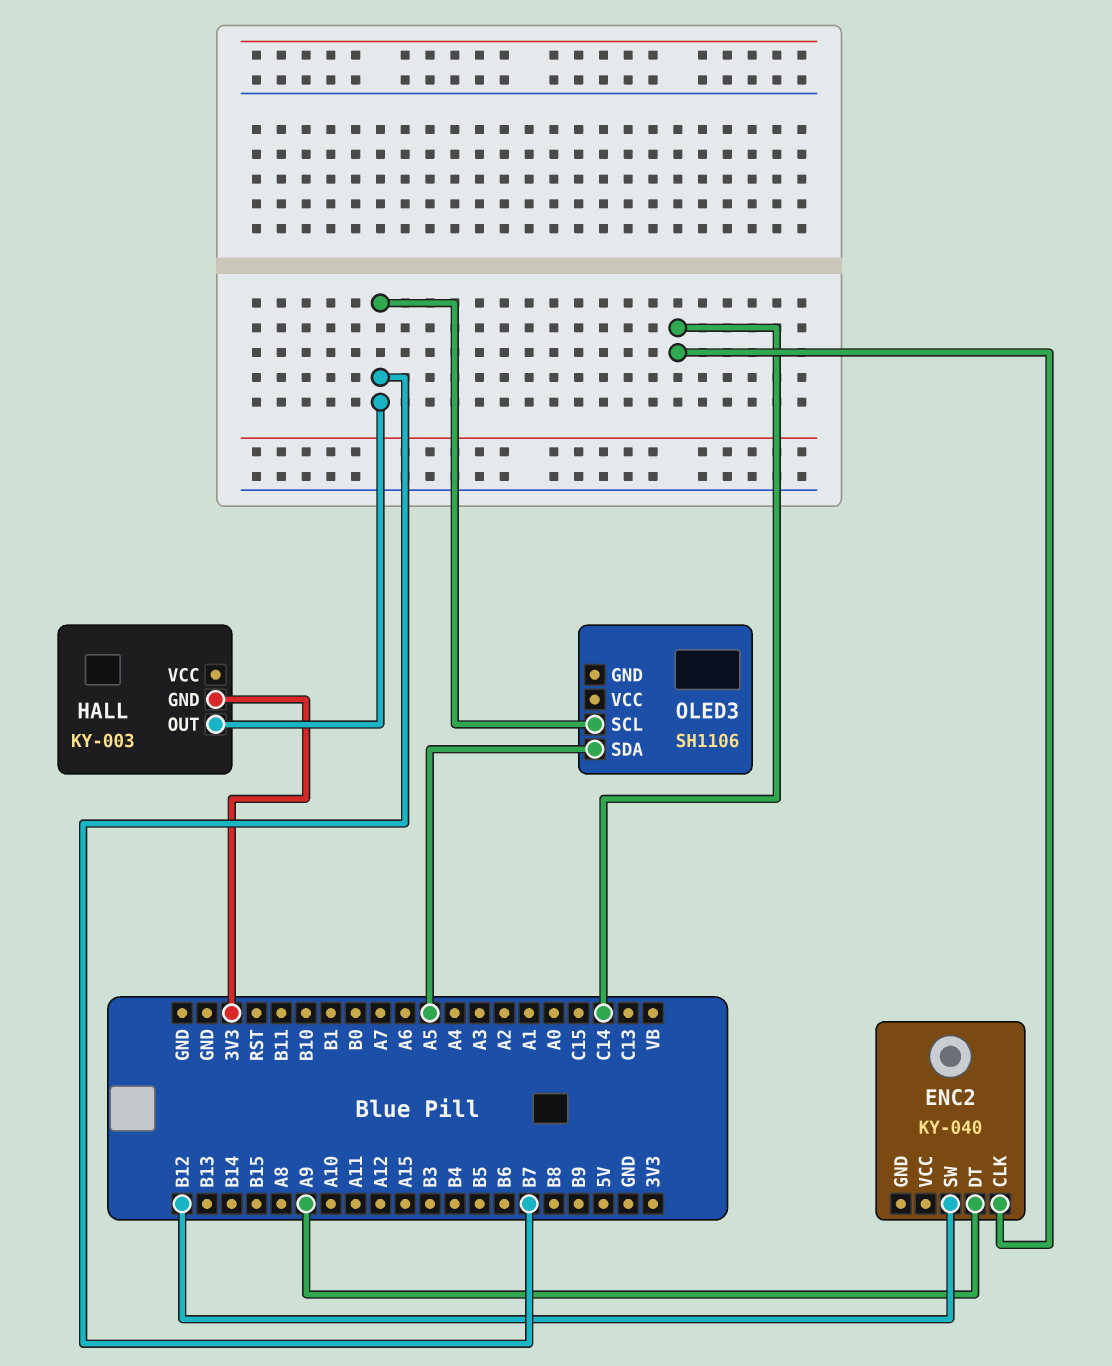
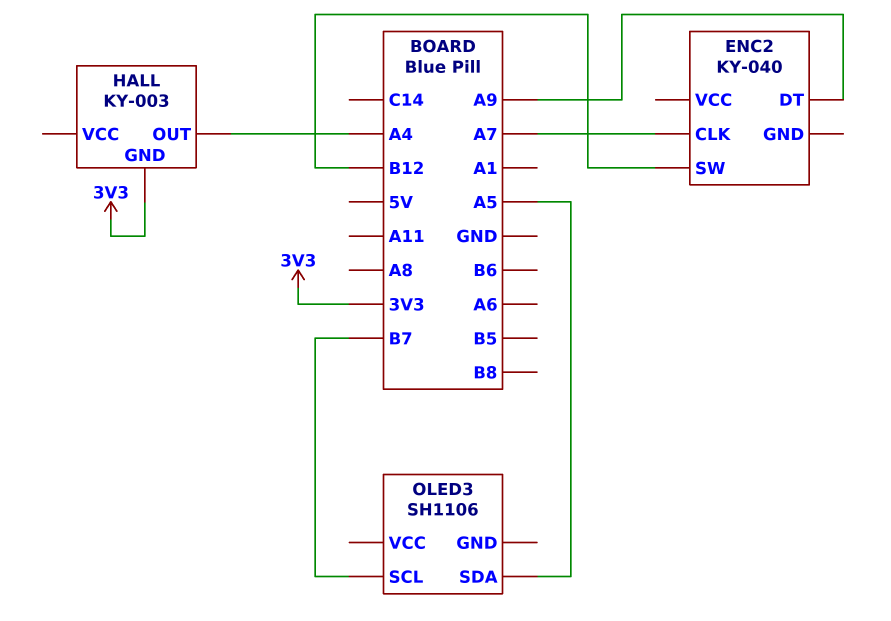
ENC2 pin CLK: C14 -> A7
HALL pin OUT: B7 -> A4

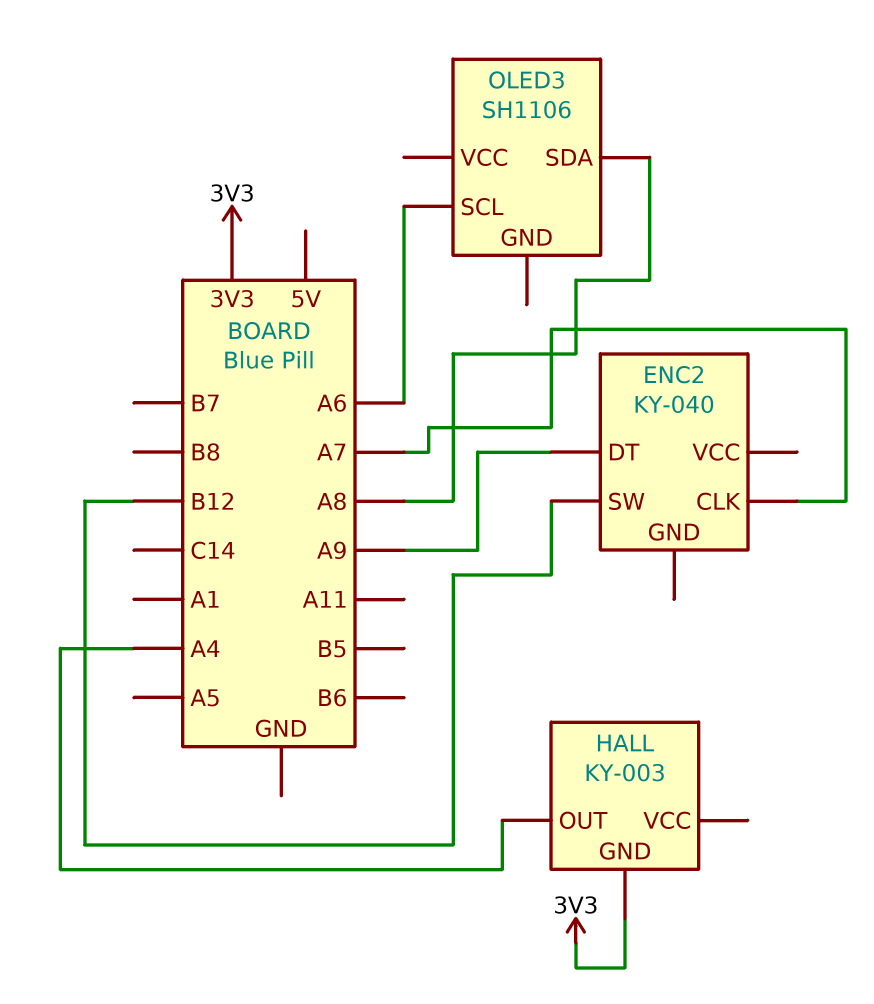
OLED3 pin SCL: B7 -> A6
OLED3 pin SDA: A5 -> A8

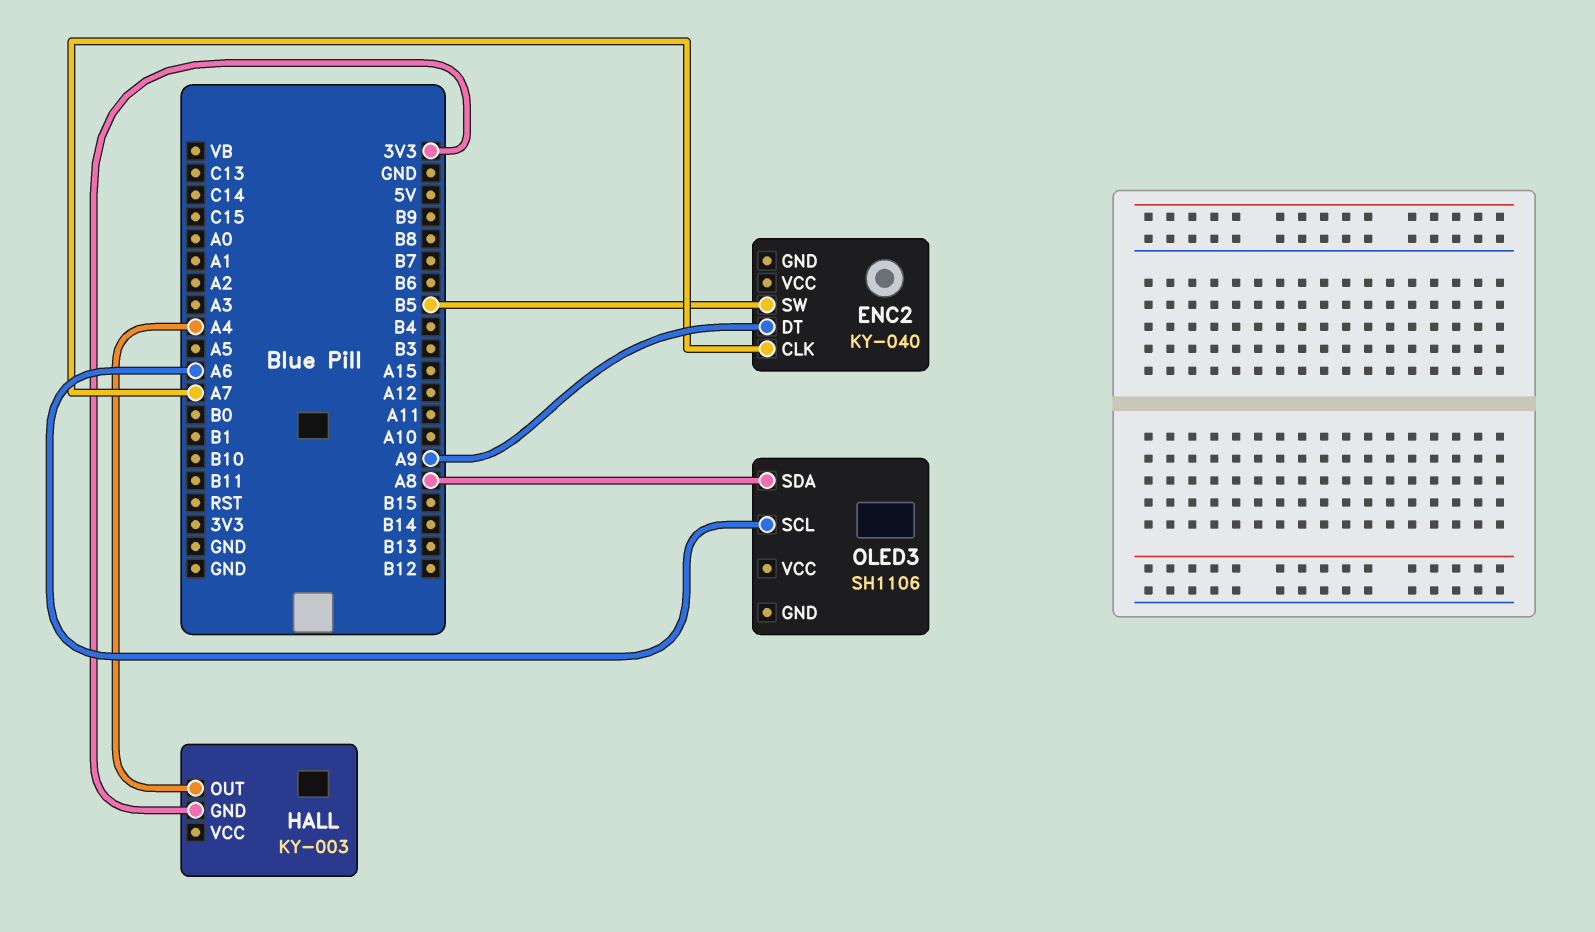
ENC2 pin SW: B12 -> B5

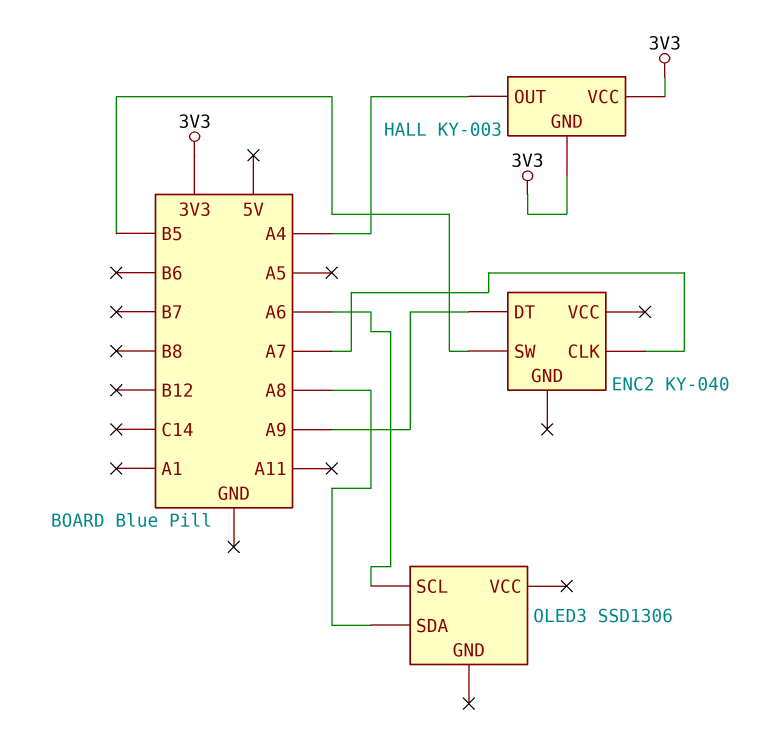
HALL pin VCC: none -> 3V3
OLED3: SH1106 -> SSD1306

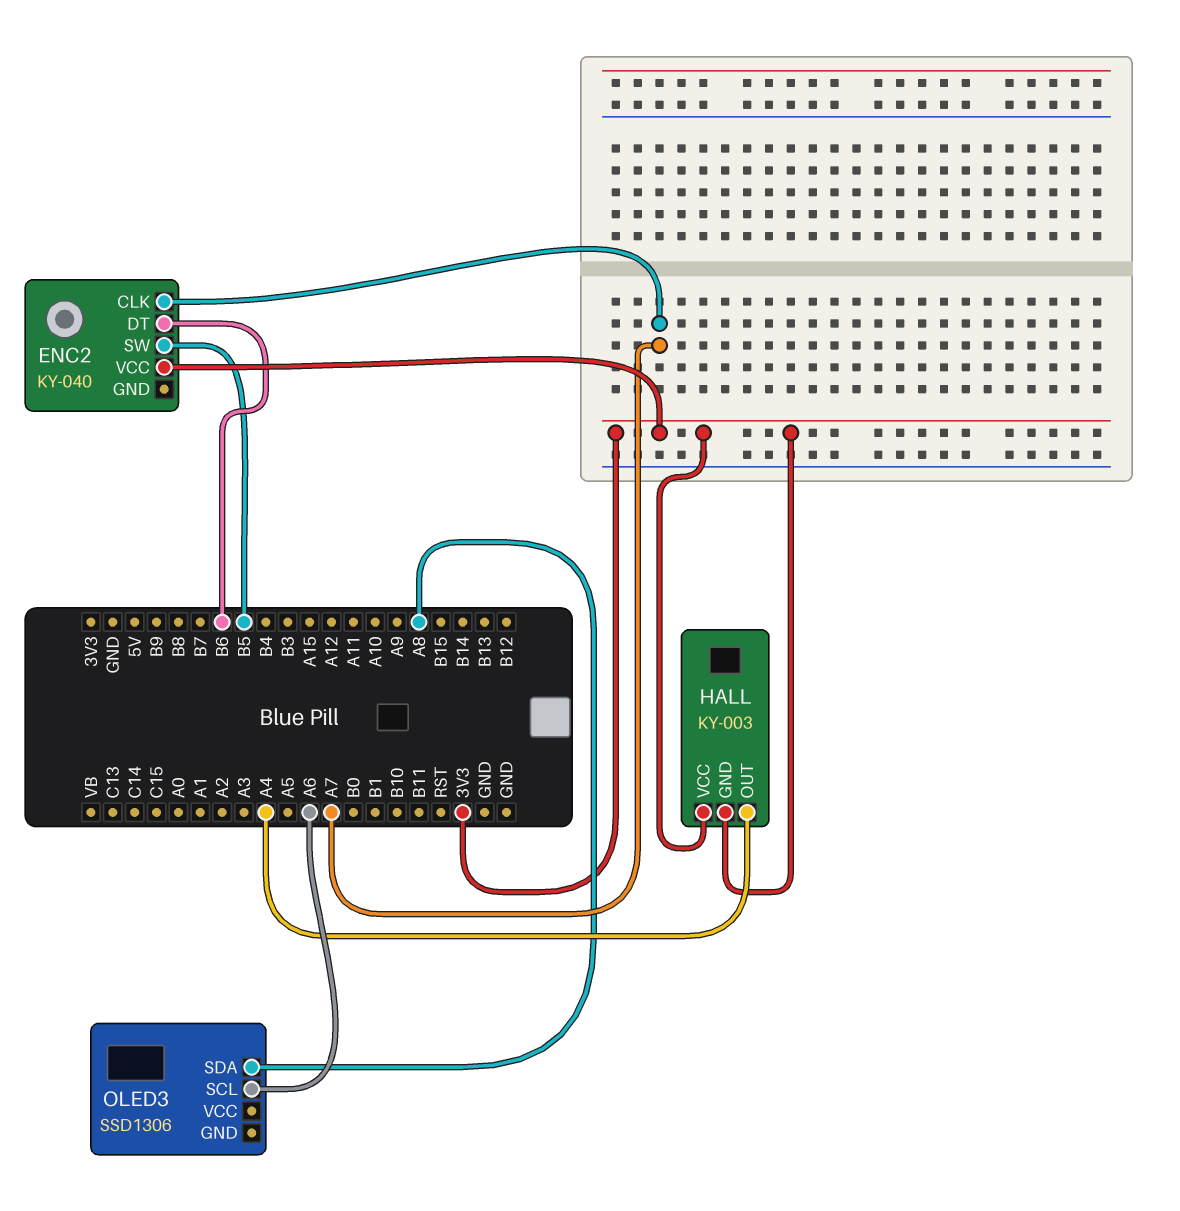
ENC2 pin DT: A9 -> B6
ENC2 pin VCC: none -> 3V3

